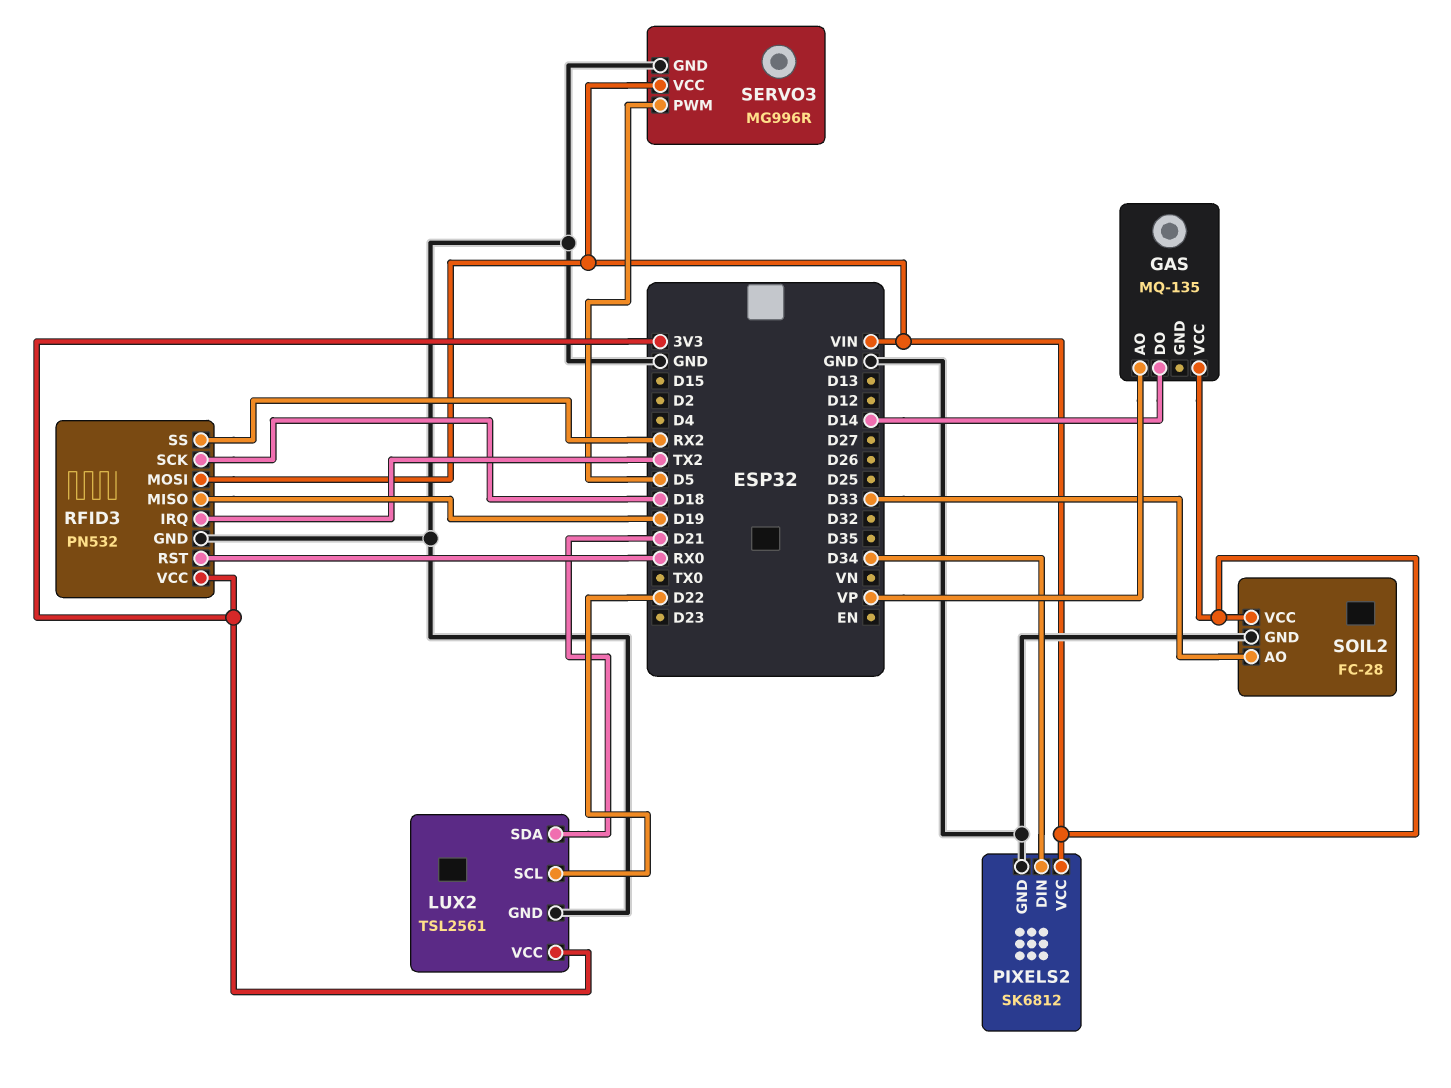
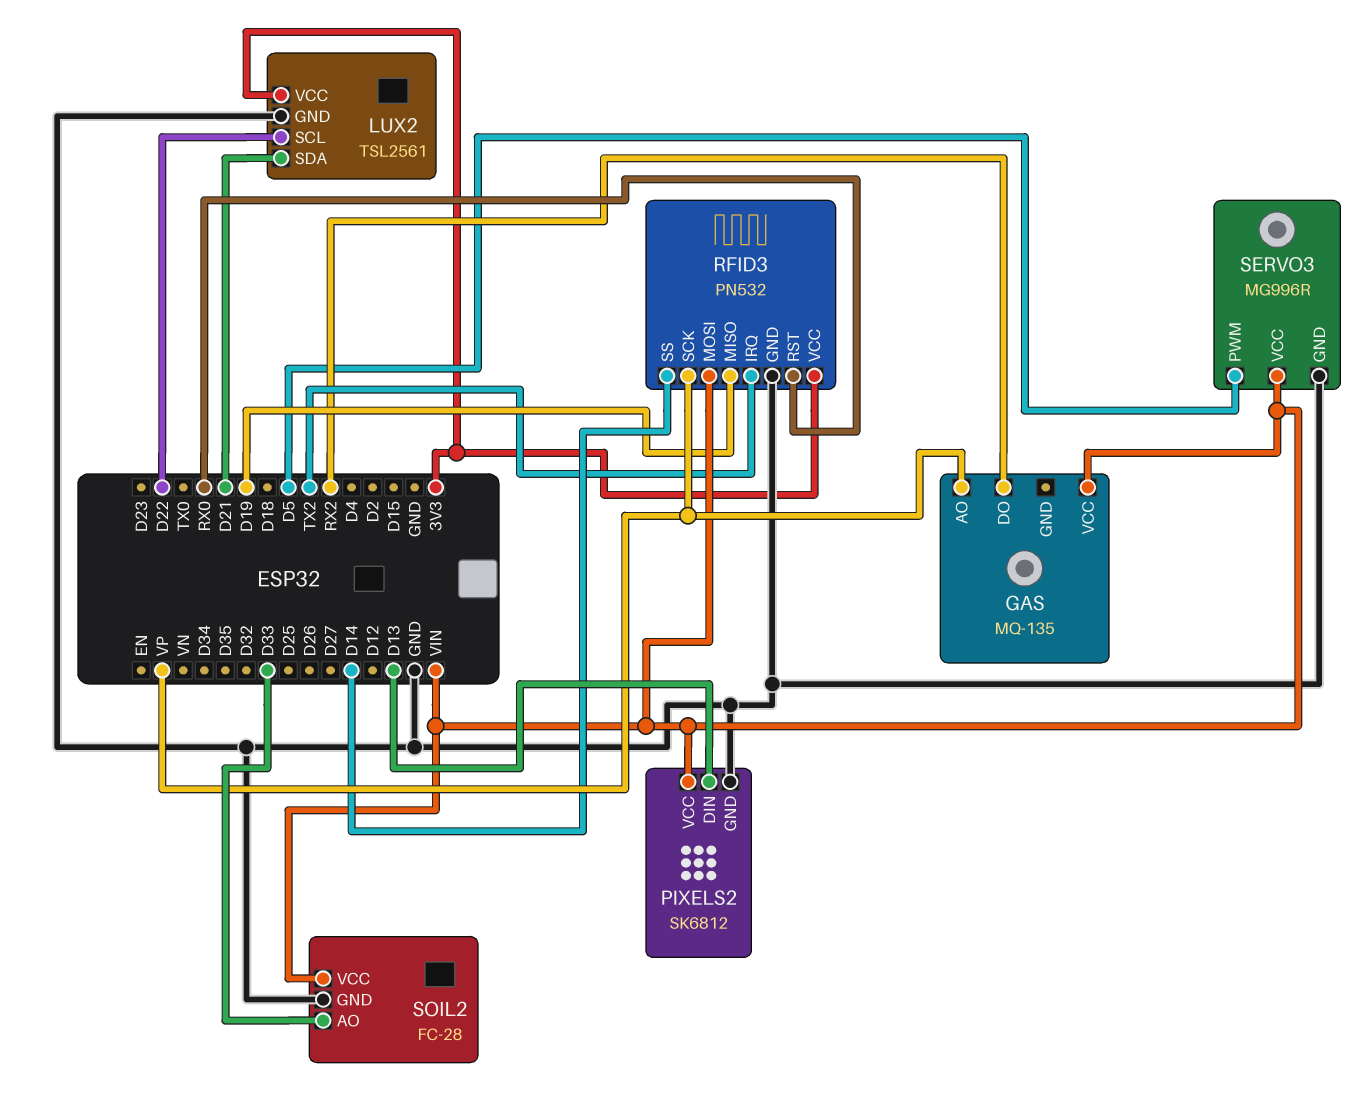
GAS pin DO: D14 -> RX2
PIXELS2 pin DIN: D34 -> D13
RFID3 pin SCK: D18 -> VP
RFID3 pin SS: RX2 -> D14

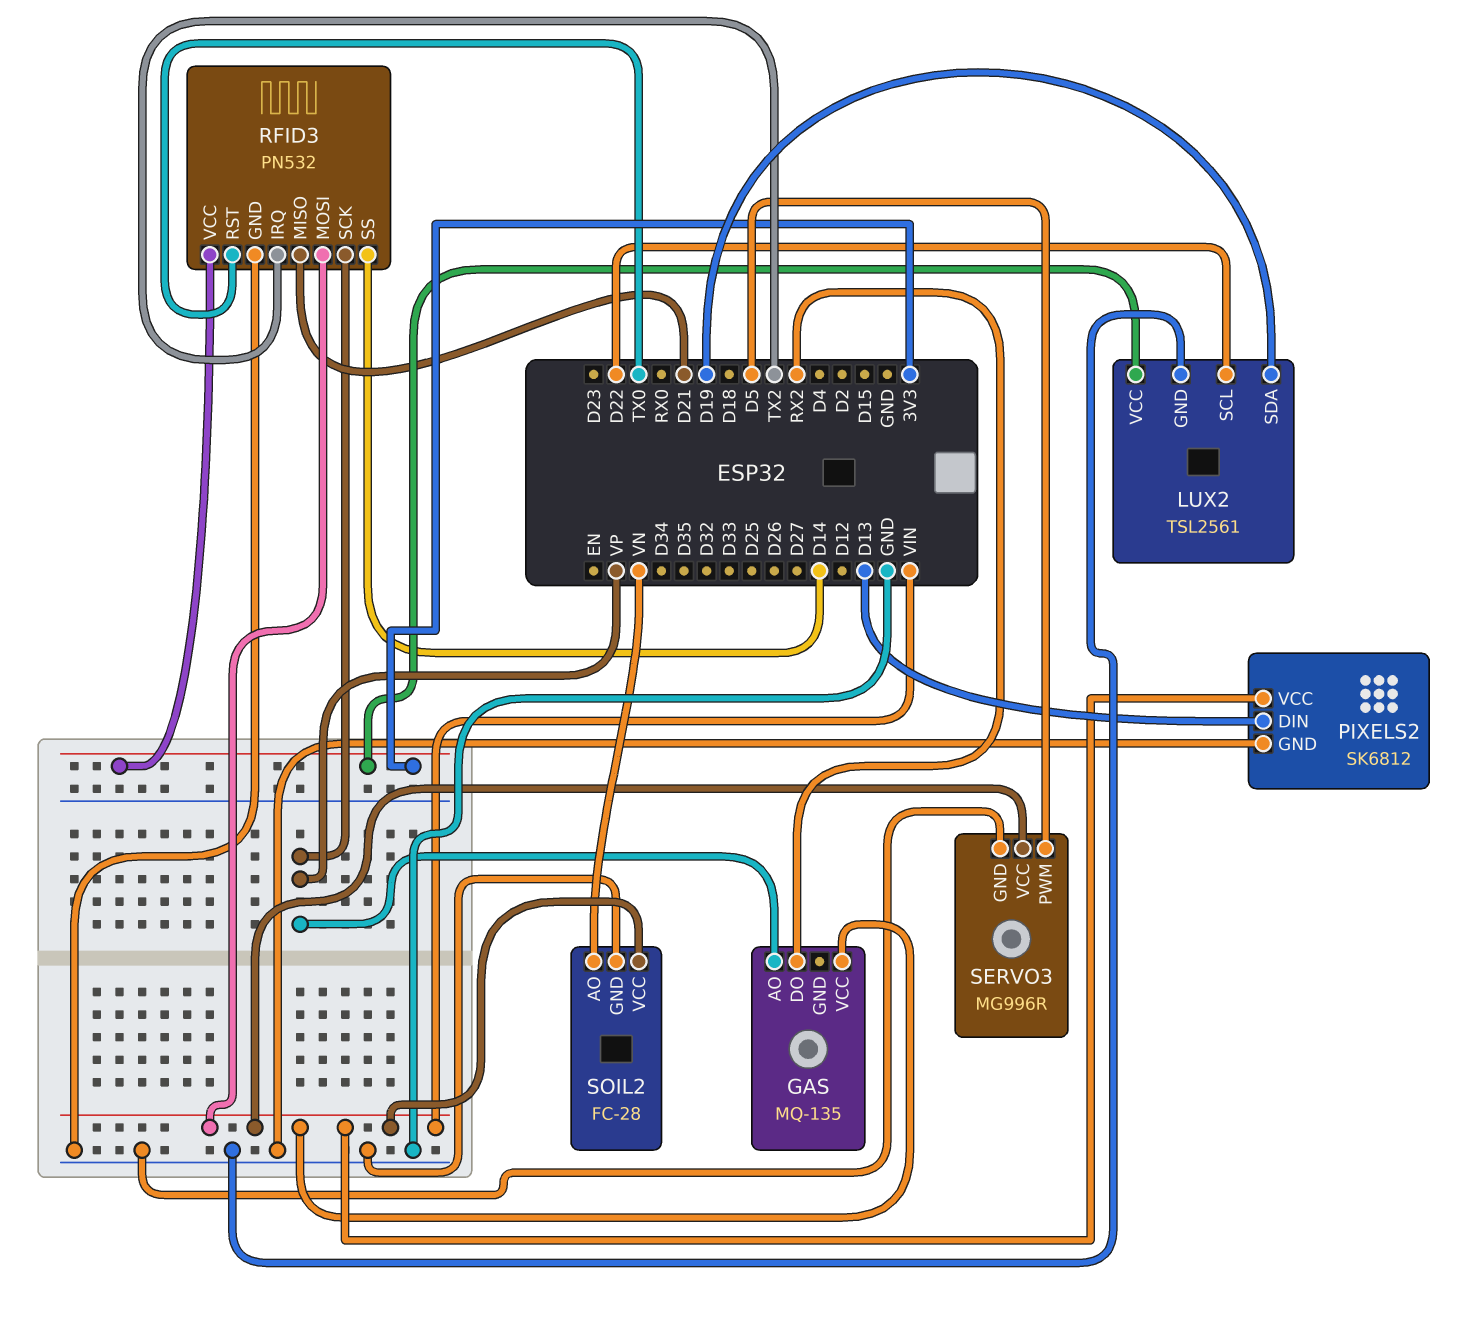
LUX2 pin SDA: D21 -> D19
RFID3 pin MISO: D19 -> D21
RFID3 pin RST: RX0 -> TX0
SOIL2 pin AO: D33 -> VN

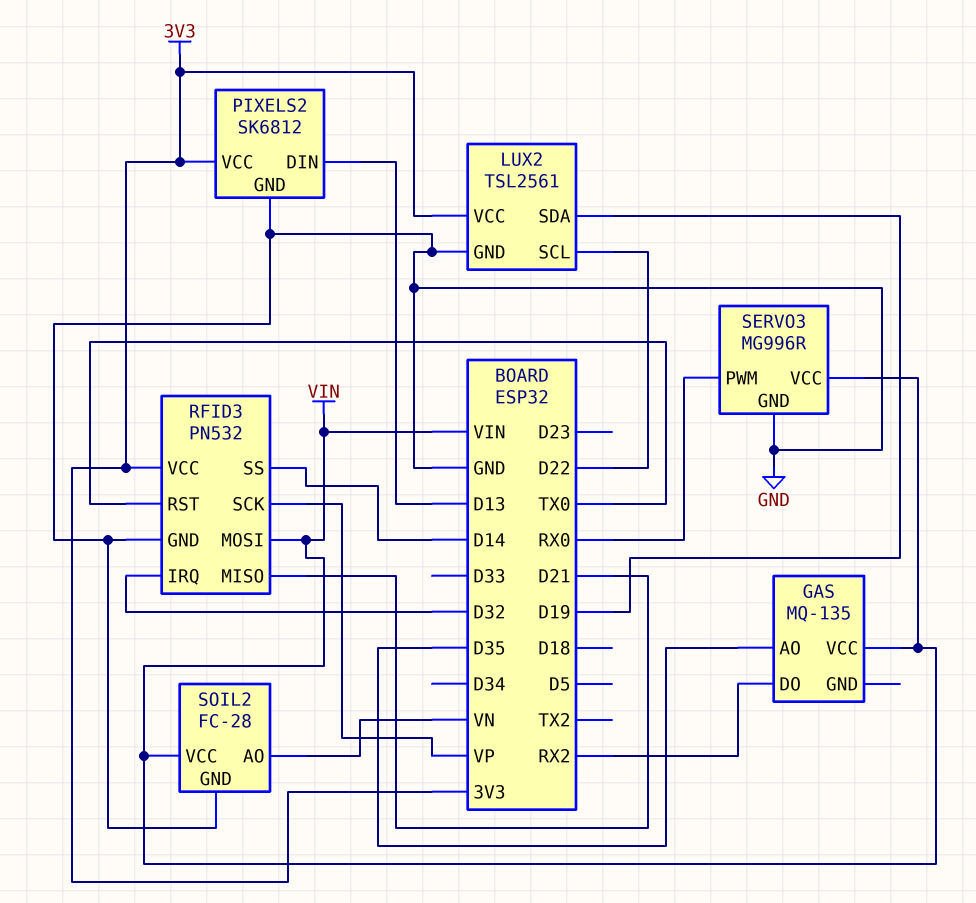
GAS pin AO: VP -> D35
PIXELS2 pin VCC: VIN -> 3V3
RFID3 pin IRQ: TX2 -> D32
SERVO3 pin PWM: D5 -> RX0

